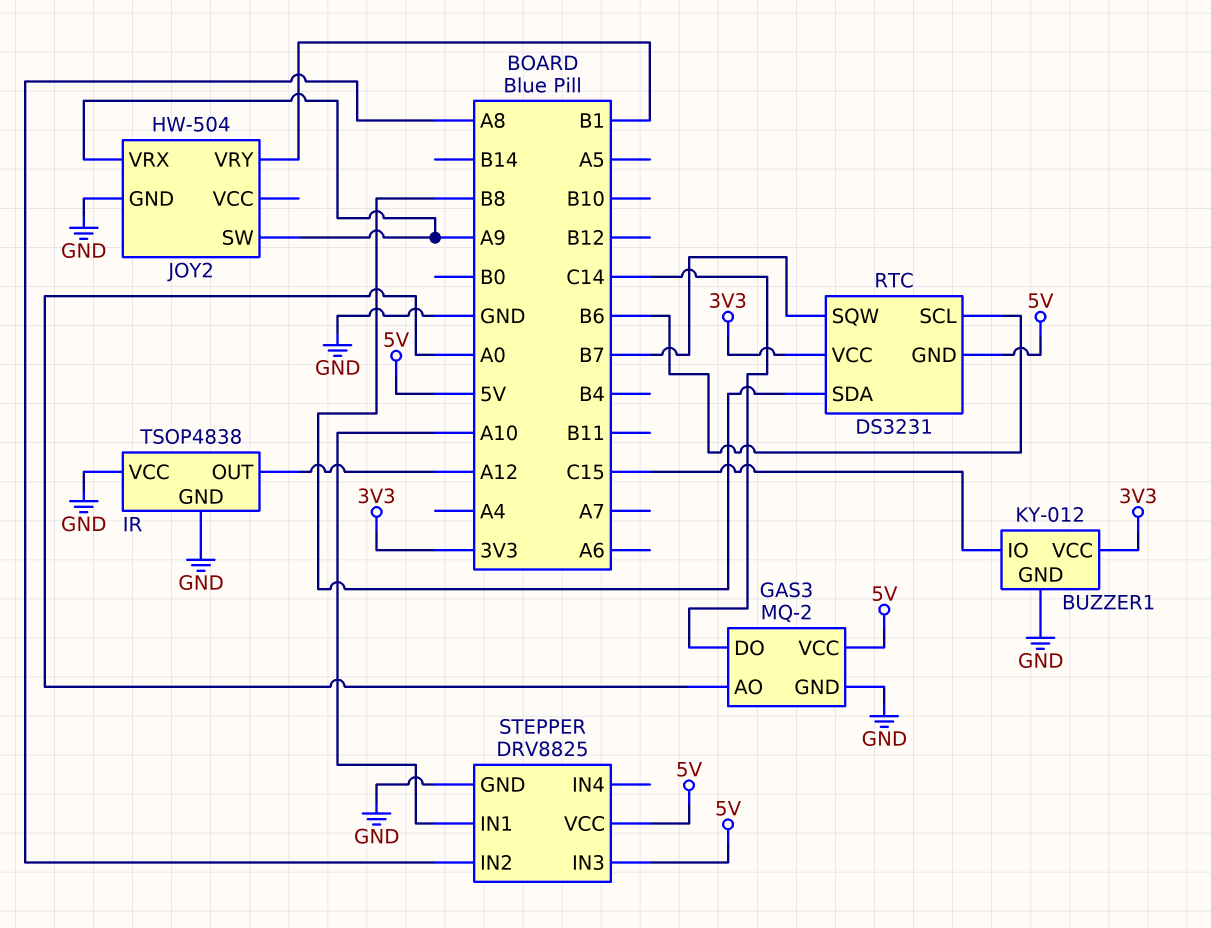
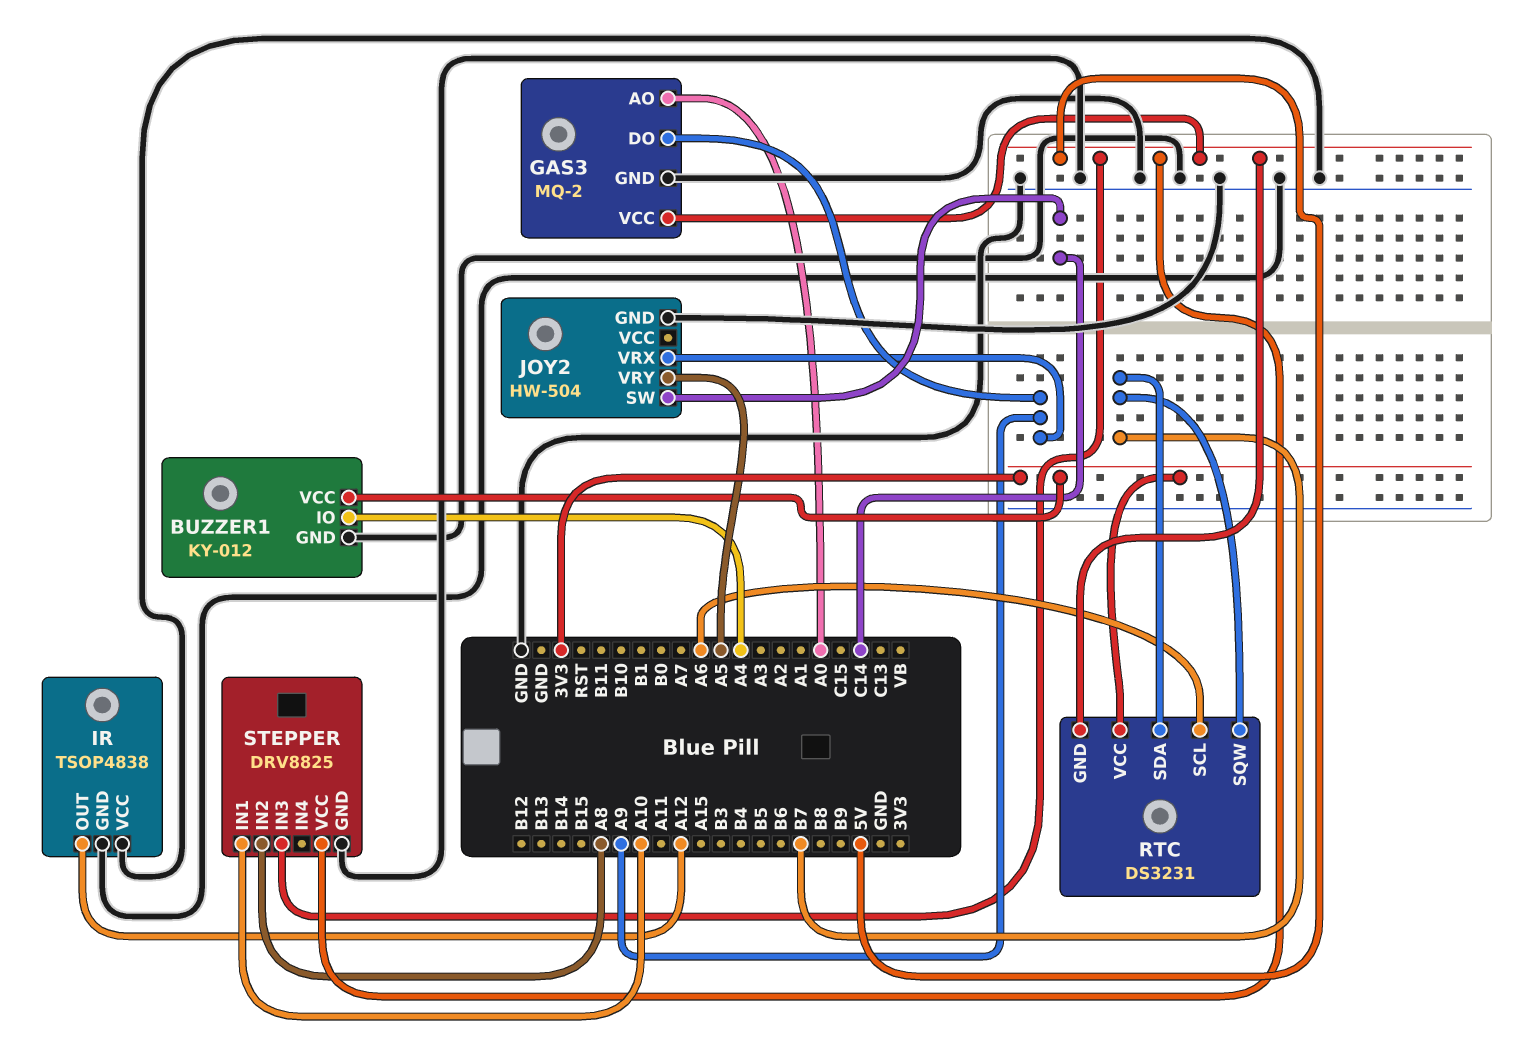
BUZZER1 pin IO: C15 -> A4
GAS3 pin DO: C14 -> A9
JOY2 pin SW: A9 -> C14
JOY2 pin VRY: B1 -> A5
RTC pin SCL: B6 -> A6
RTC pin SDA: B8 -> B7

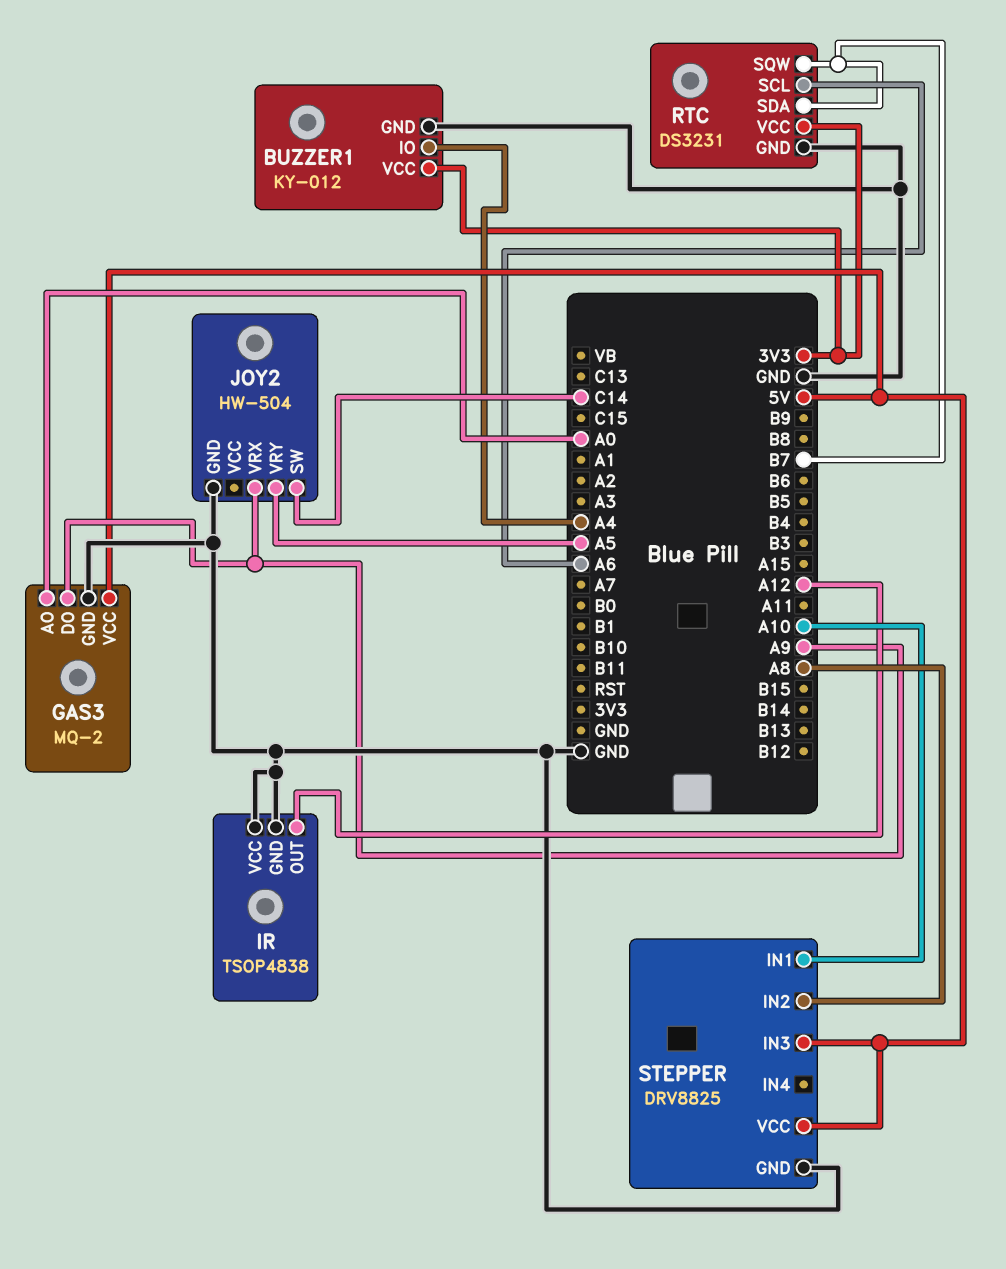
RTC pin GND: 5V -> GND

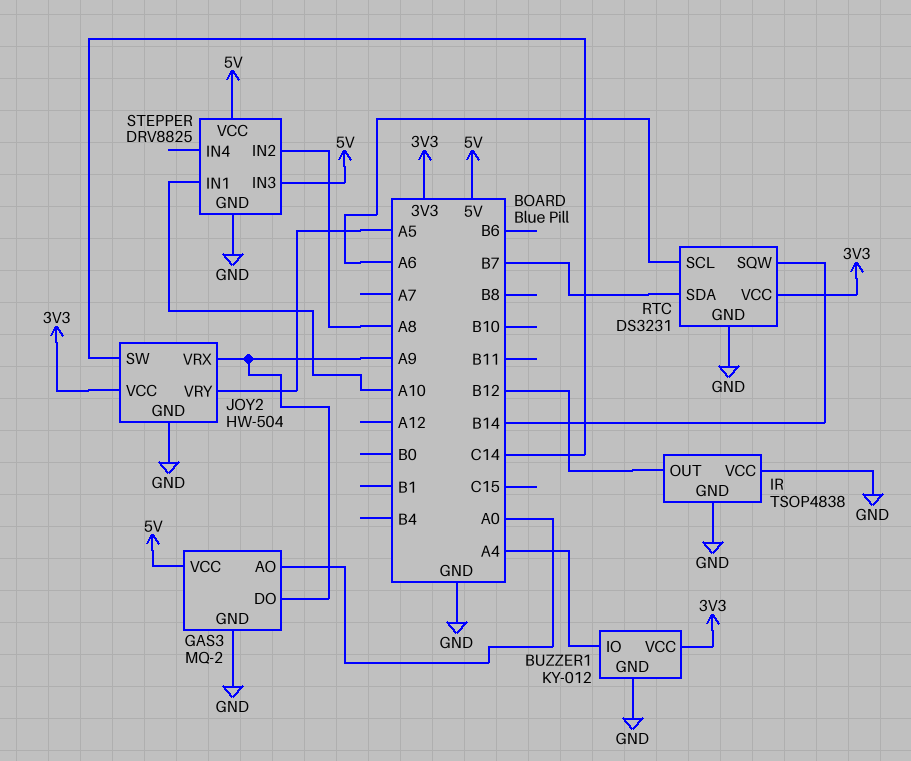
IR pin OUT: A12 -> B12
JOY2 pin VCC: none -> 3V3
RTC pin SQW: B7 -> B14

